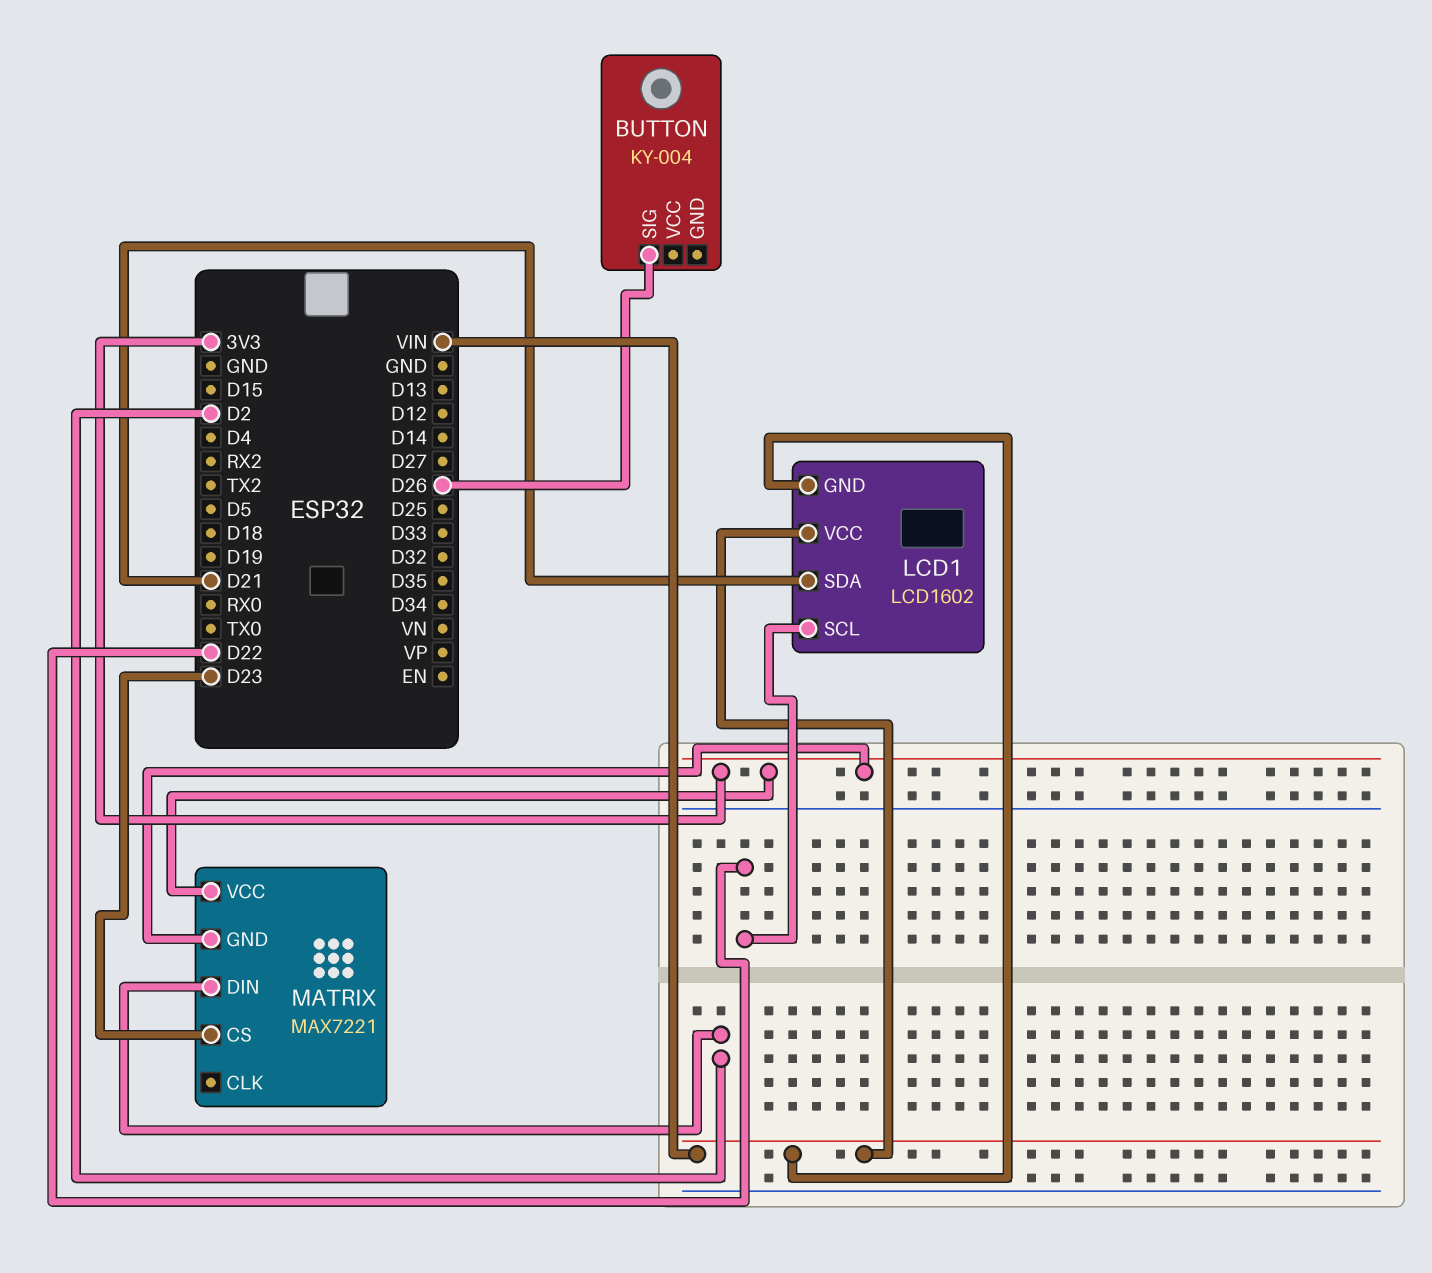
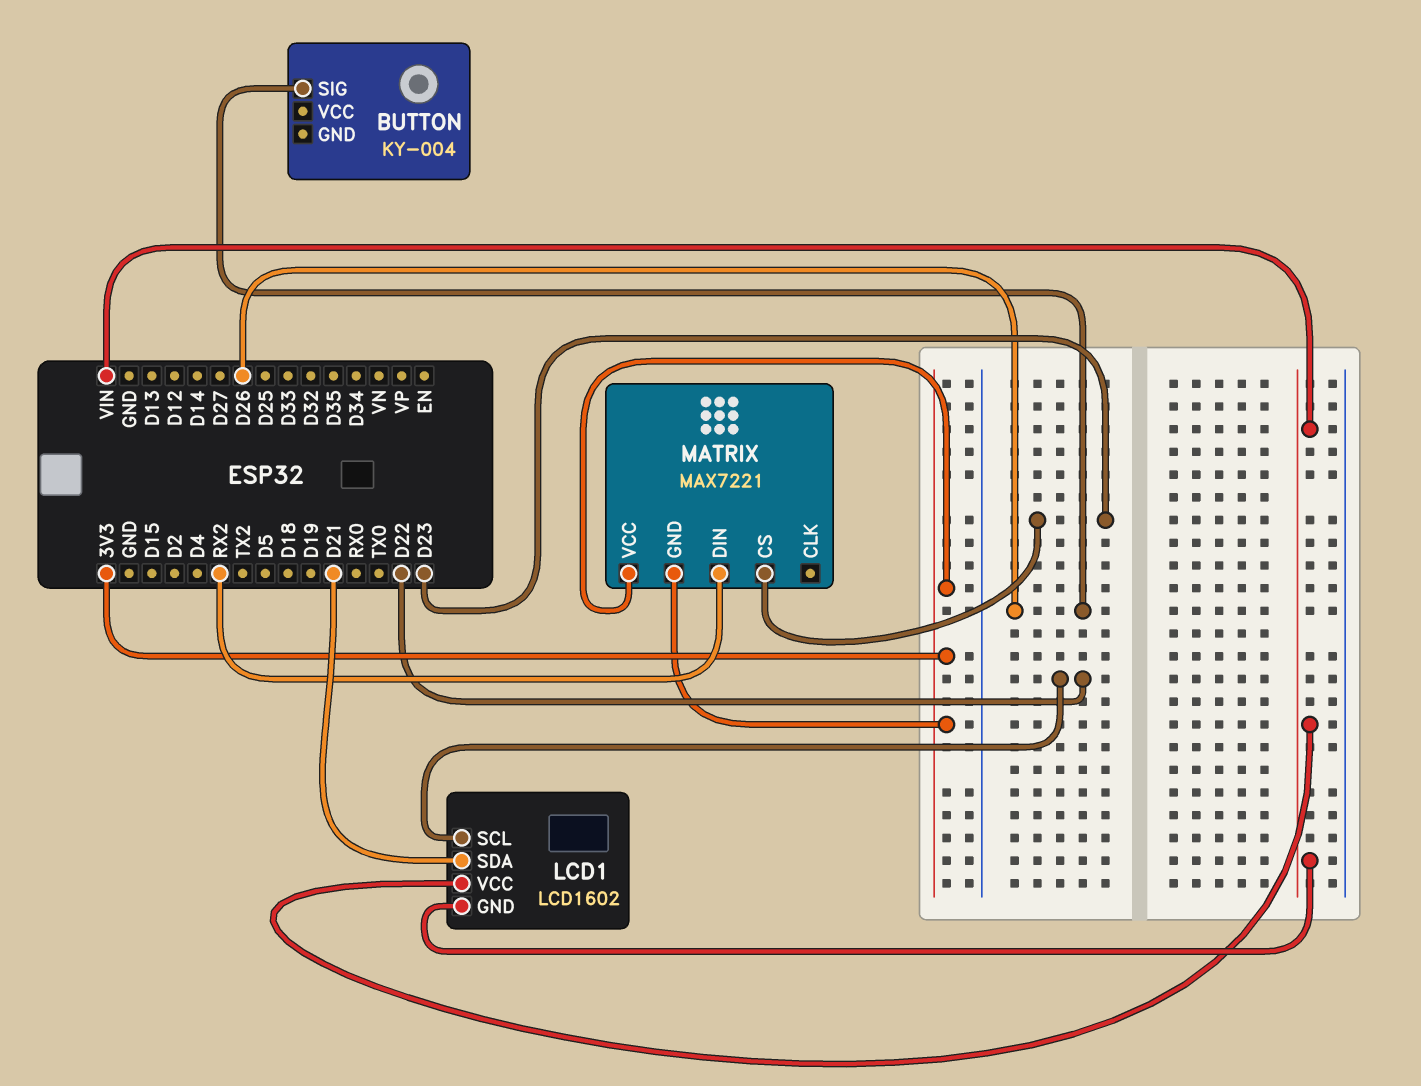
MATRIX pin DIN: D2 -> RX2

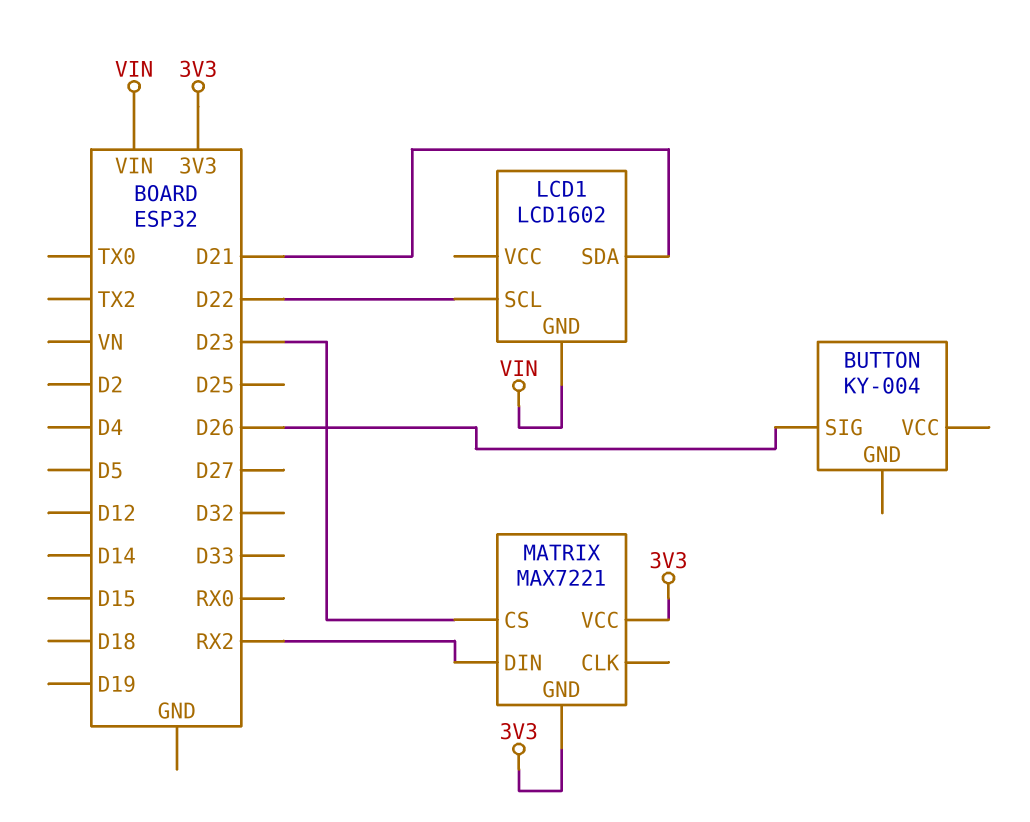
LCD1 pin VCC: VIN -> none

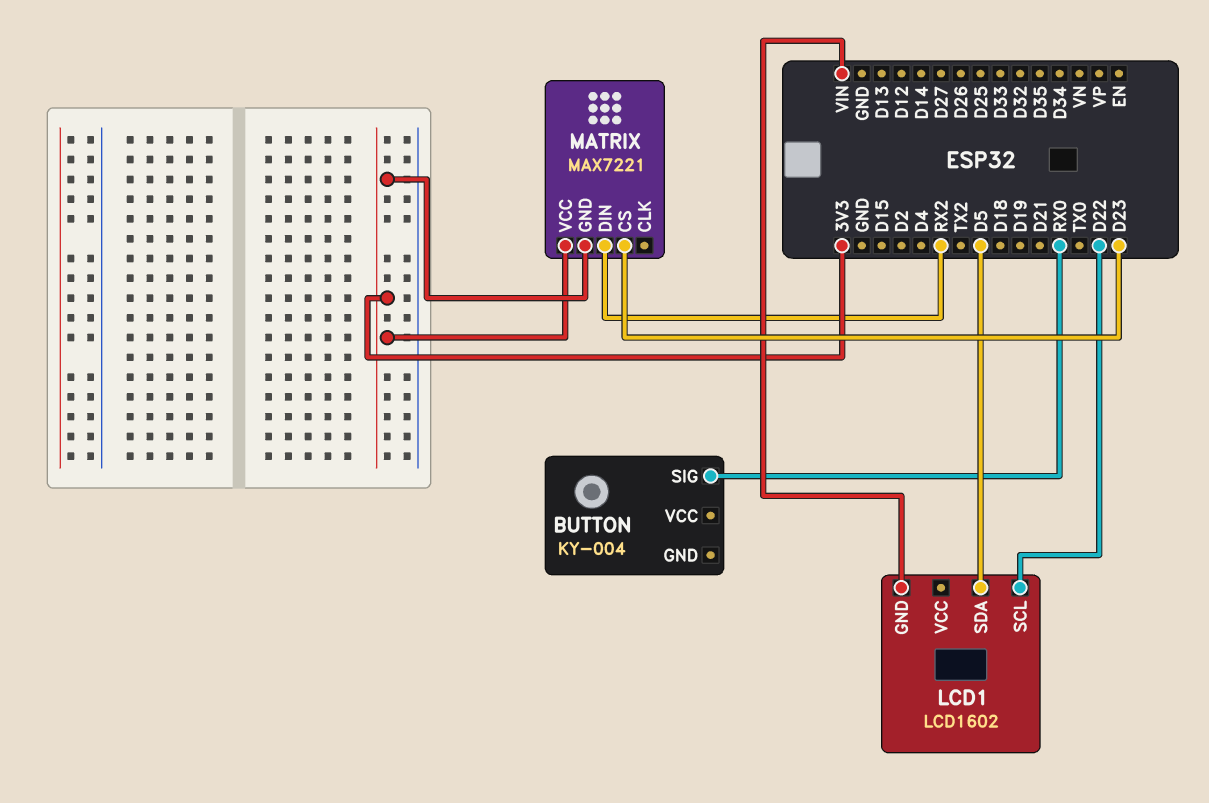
BUTTON pin SIG: D26 -> RX0
LCD1 pin SDA: D21 -> D5

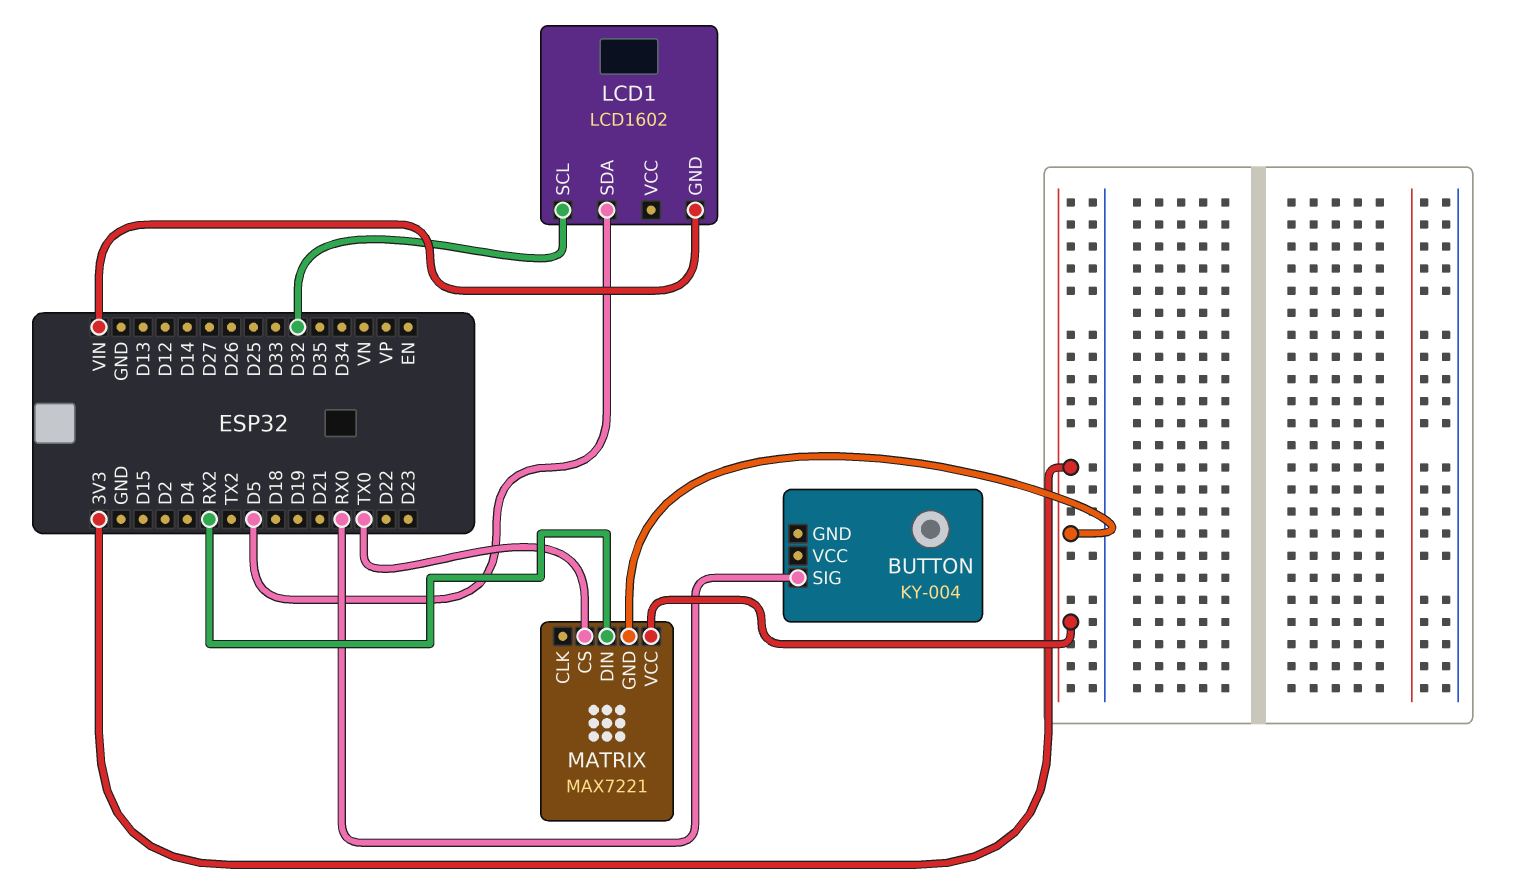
LCD1 pin SCL: D22 -> D32
MATRIX pin CS: D23 -> TX0

